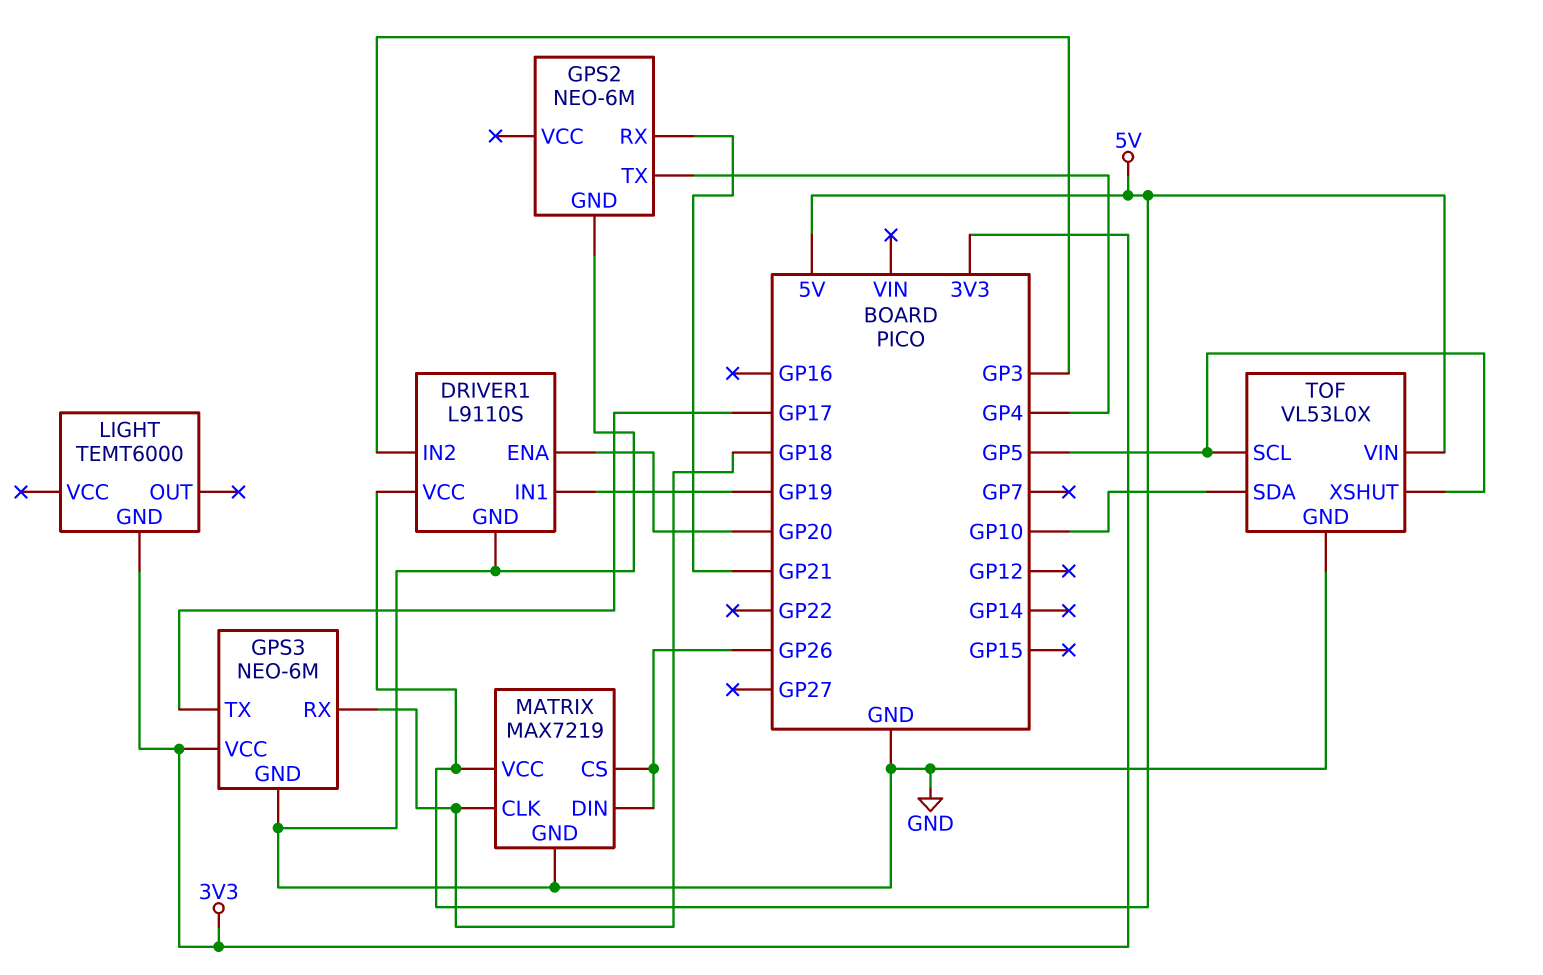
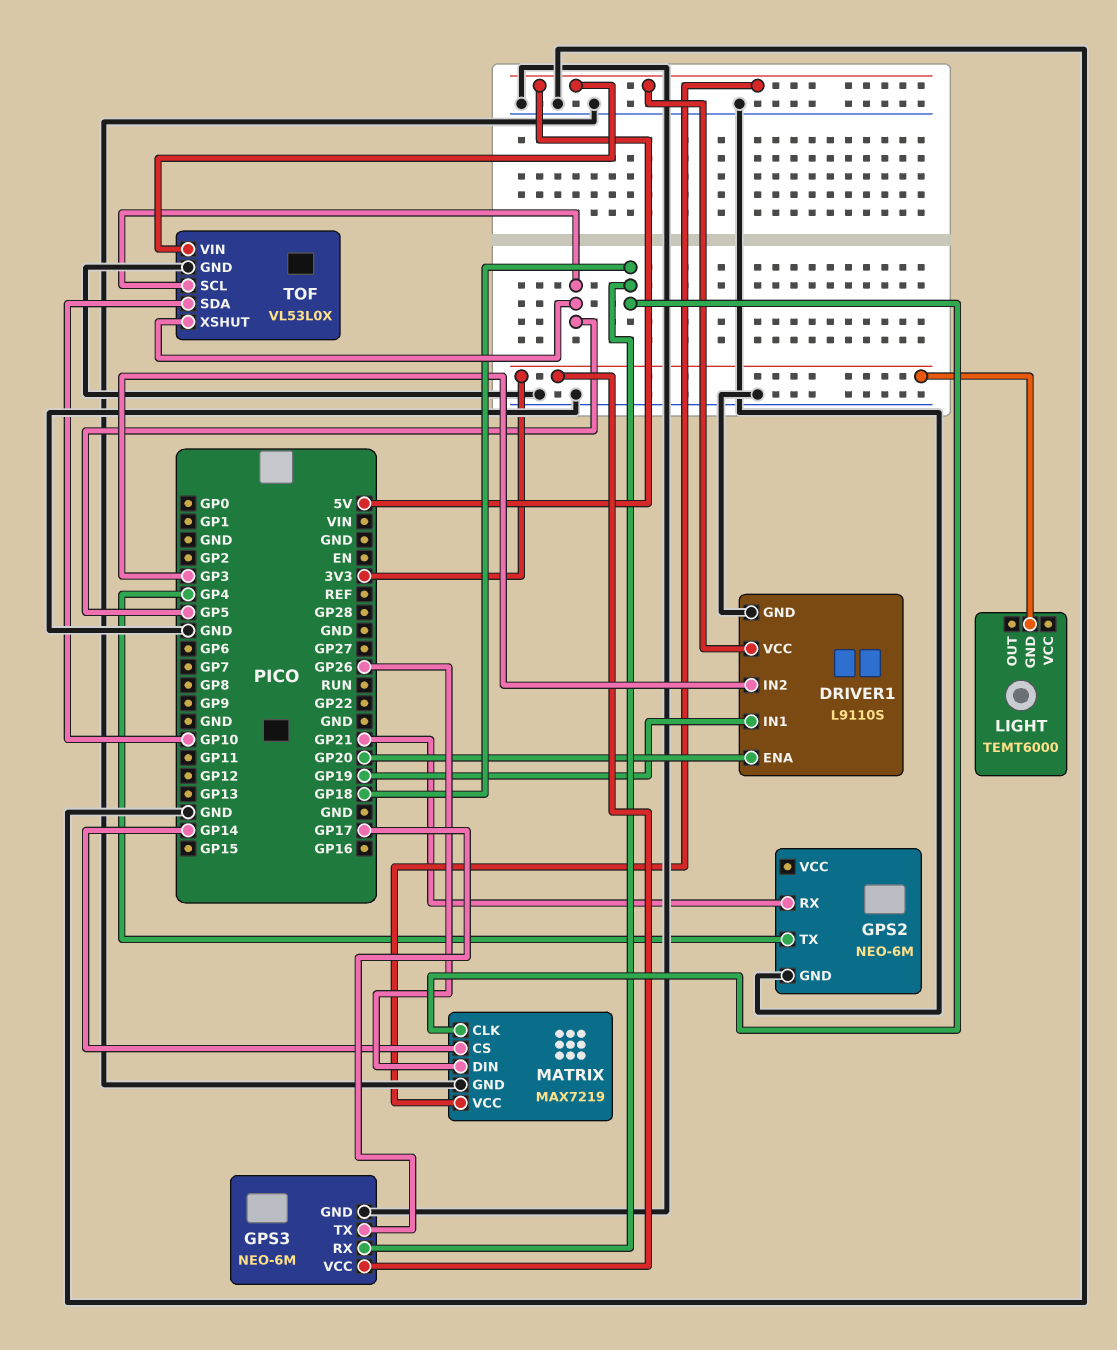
MATRIX pin CS: GP26 -> GP14

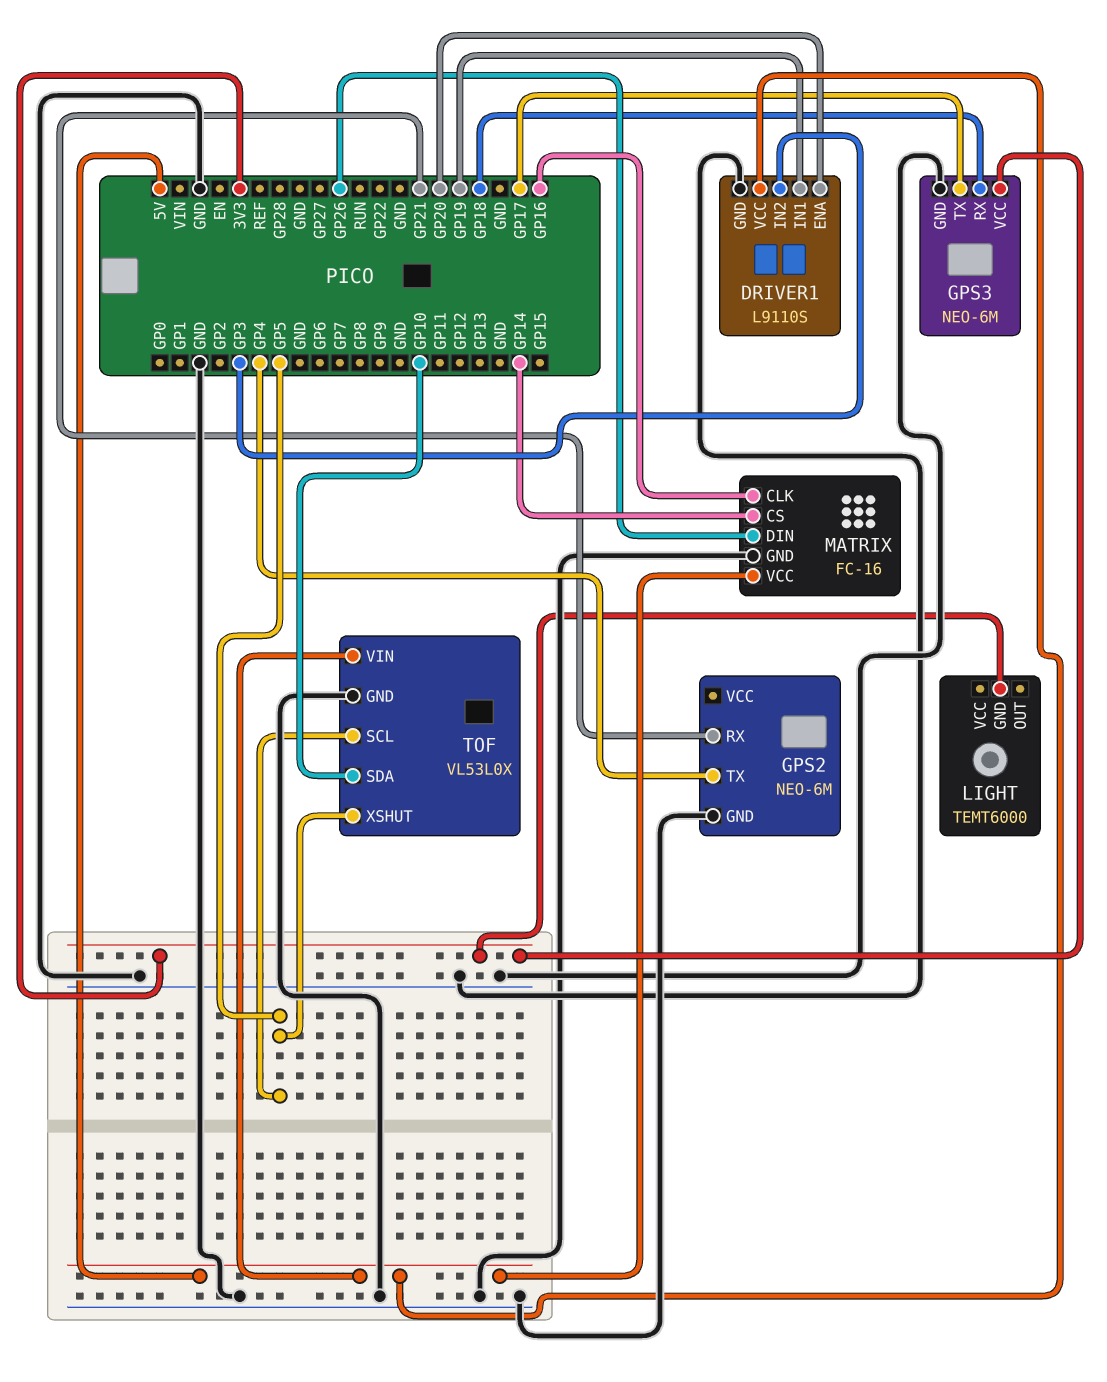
MATRIX: MAX7219 -> FC-16
MATRIX pin CLK: GP18 -> GP16

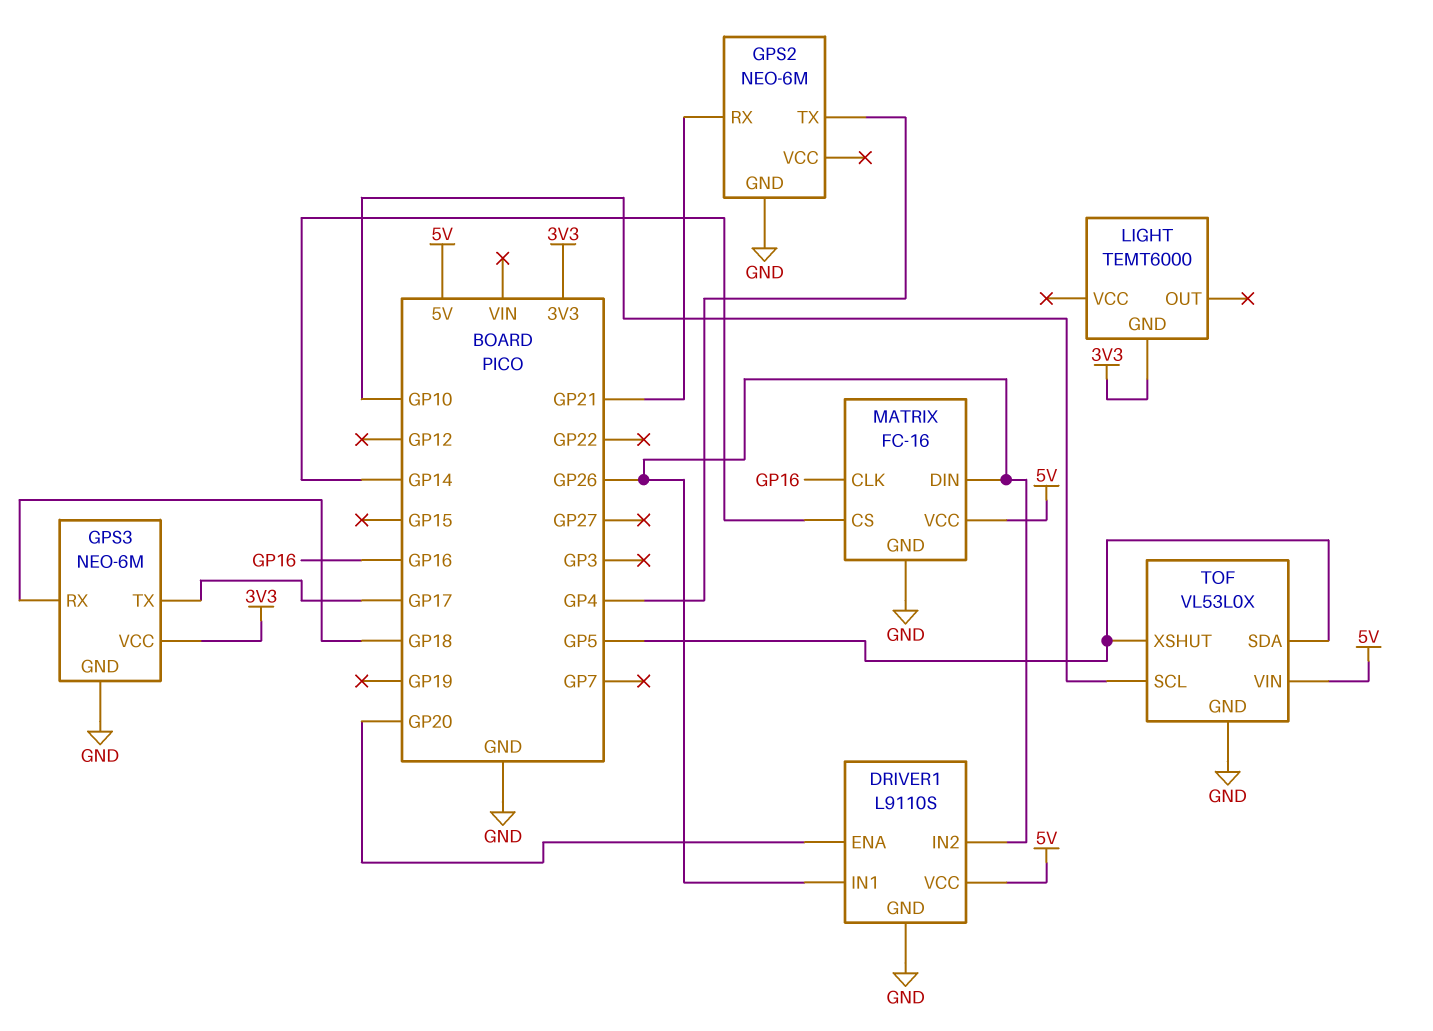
DRIVER1 pin IN1: GP19 -> GP26
DRIVER1 pin IN2: GP3 -> GP26
TOF pin SCL: GP5 -> GP10
TOF pin SDA: GP10 -> GP5

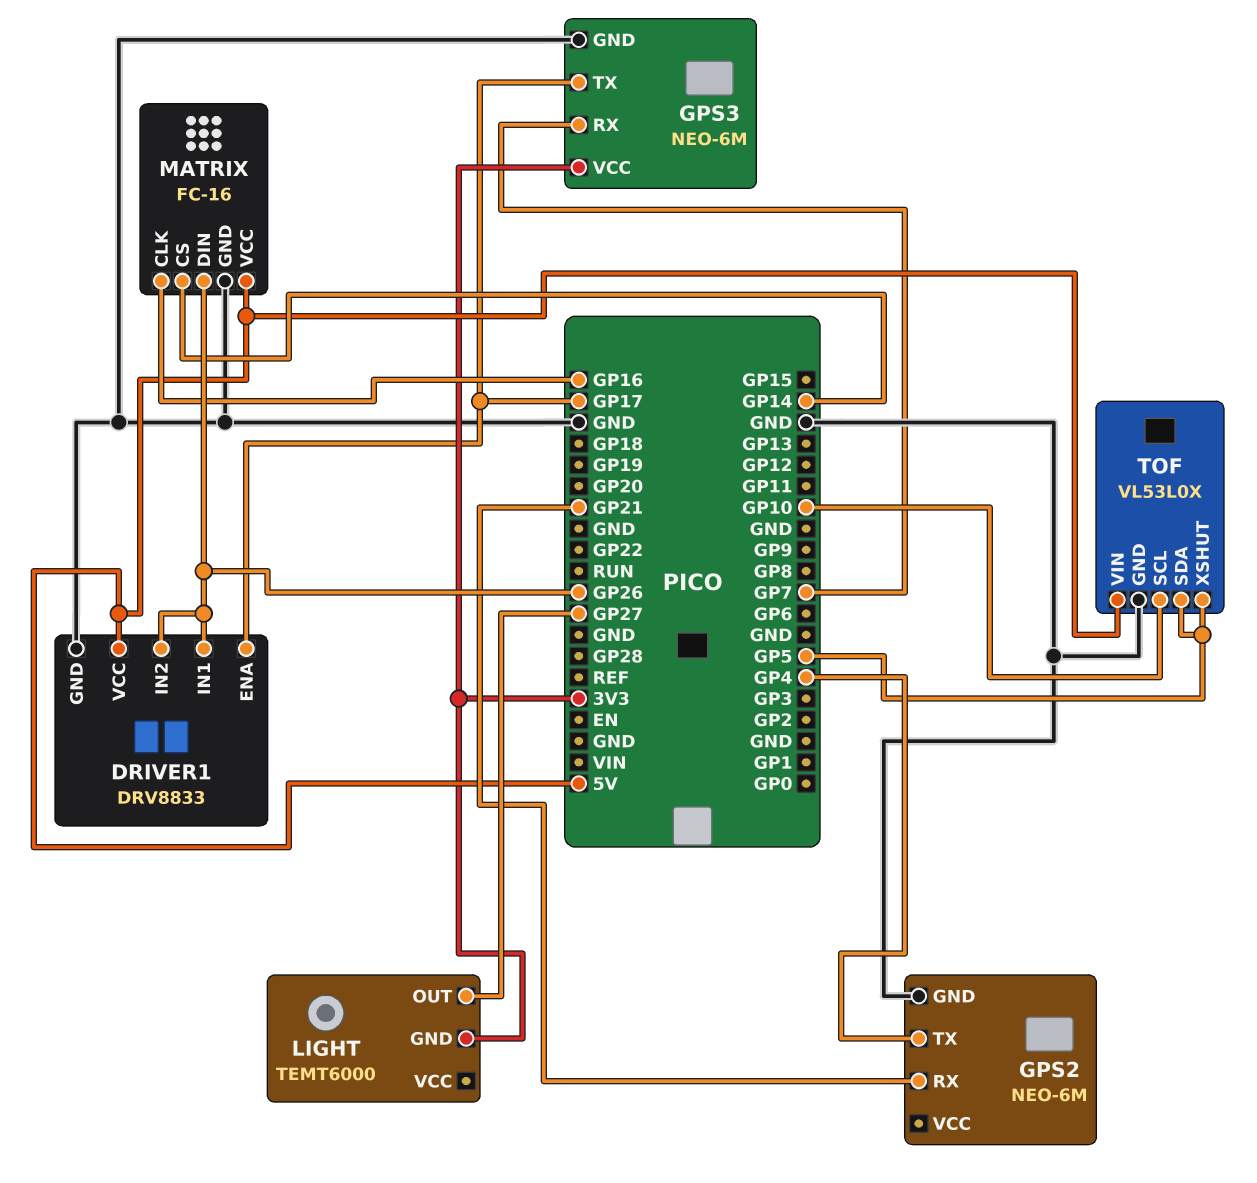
DRIVER1: L9110S -> DRV8833
DRIVER1 pin ENA: GP20 -> GP17
GPS3 pin RX: GP18 -> GP7
LIGHT pin OUT: none -> GP27

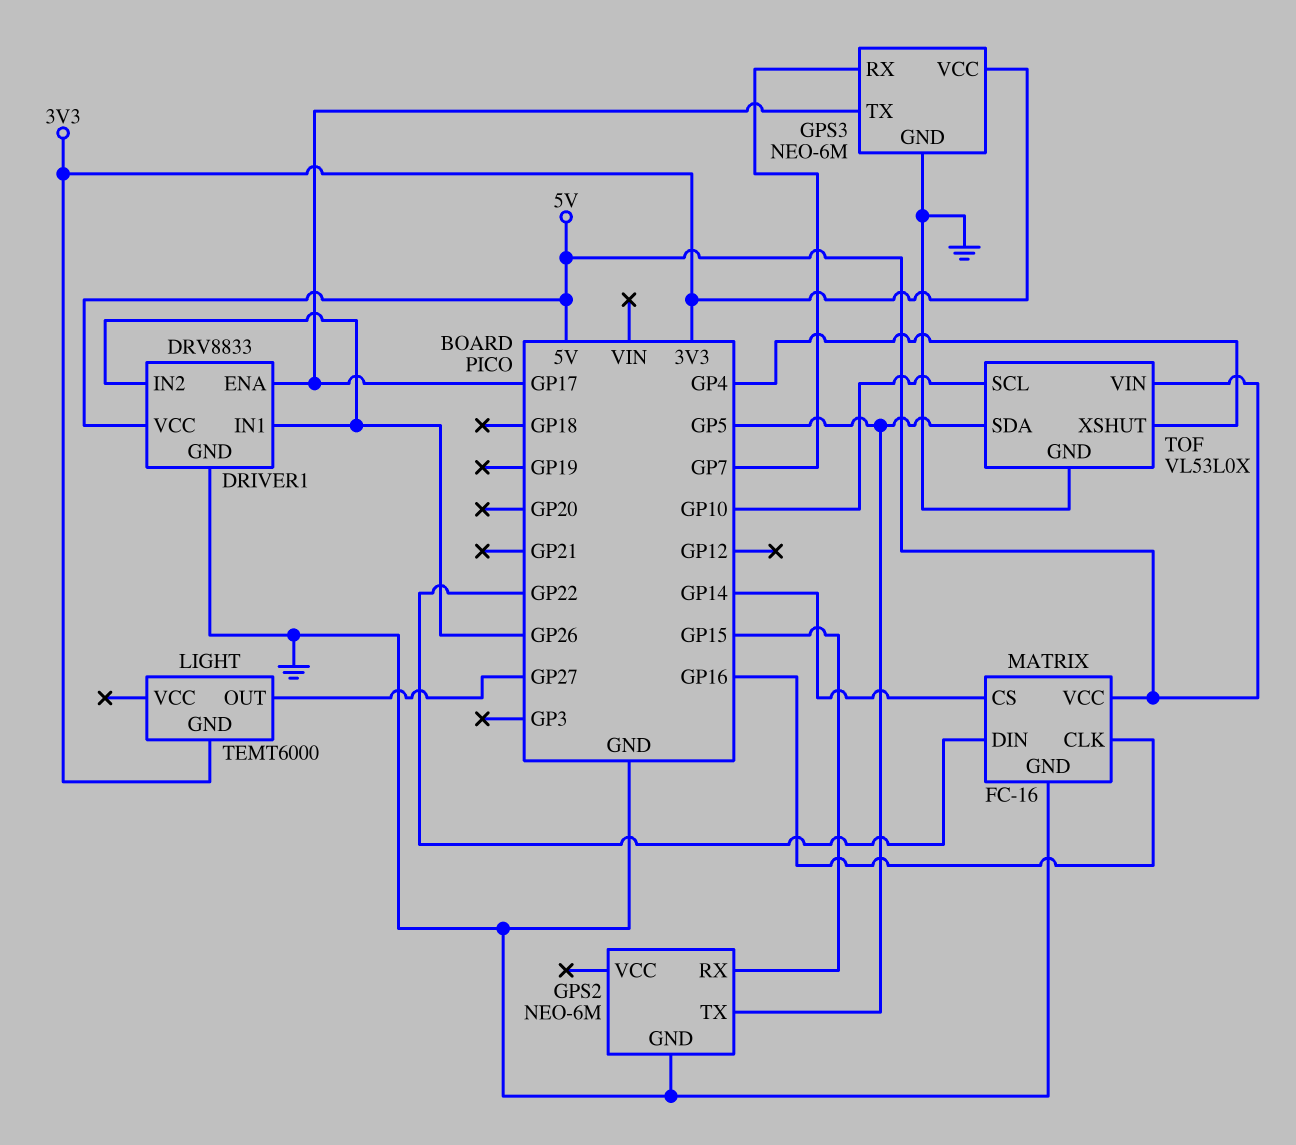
GPS2 pin RX: GP21 -> GP15
GPS2 pin TX: GP4 -> GP5
MATRIX pin DIN: GP26 -> GP22
TOF pin XSHUT: GP5 -> GP4

